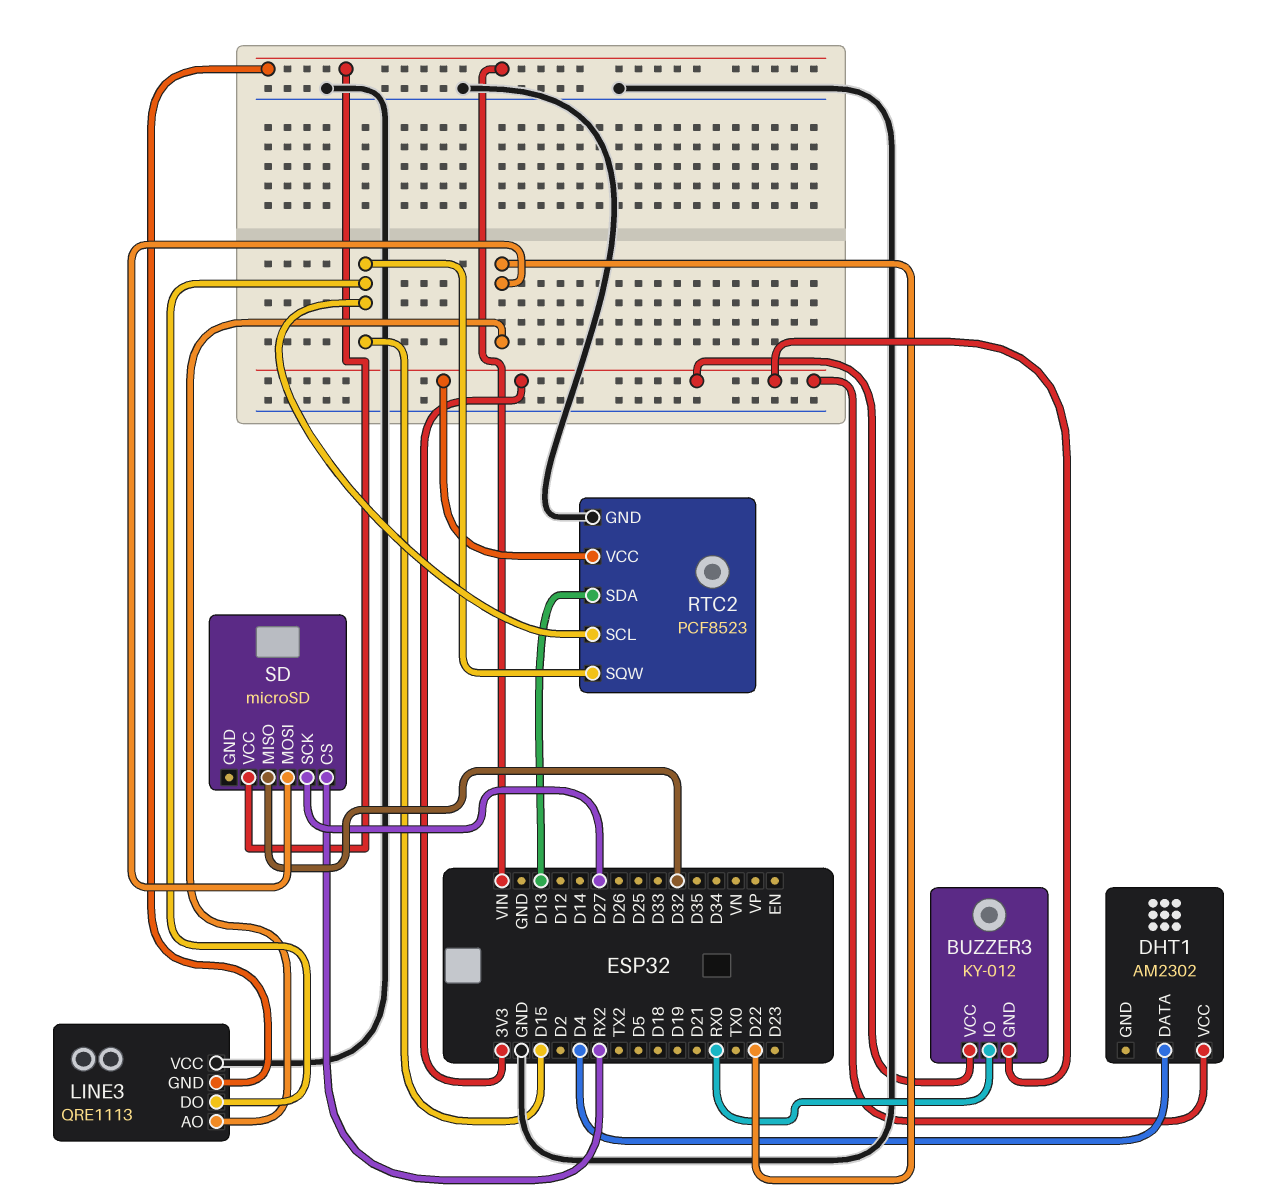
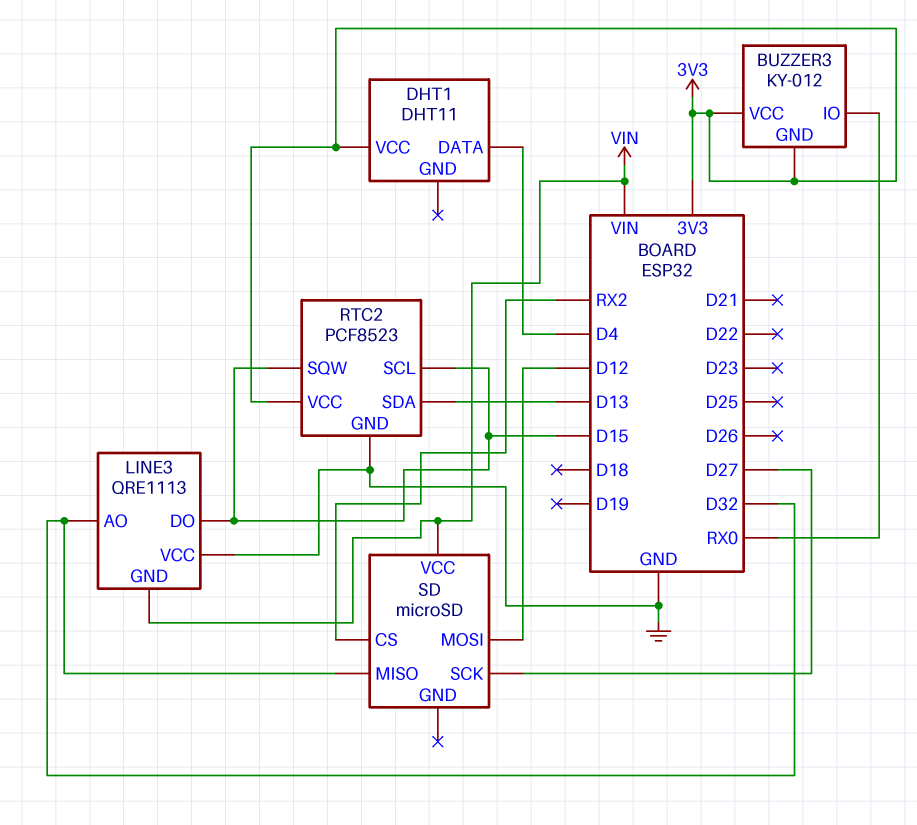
DHT1: AM2302 -> DHT11
LINE3 pin AO: D22 -> D32
SD pin MOSI: D22 -> D12

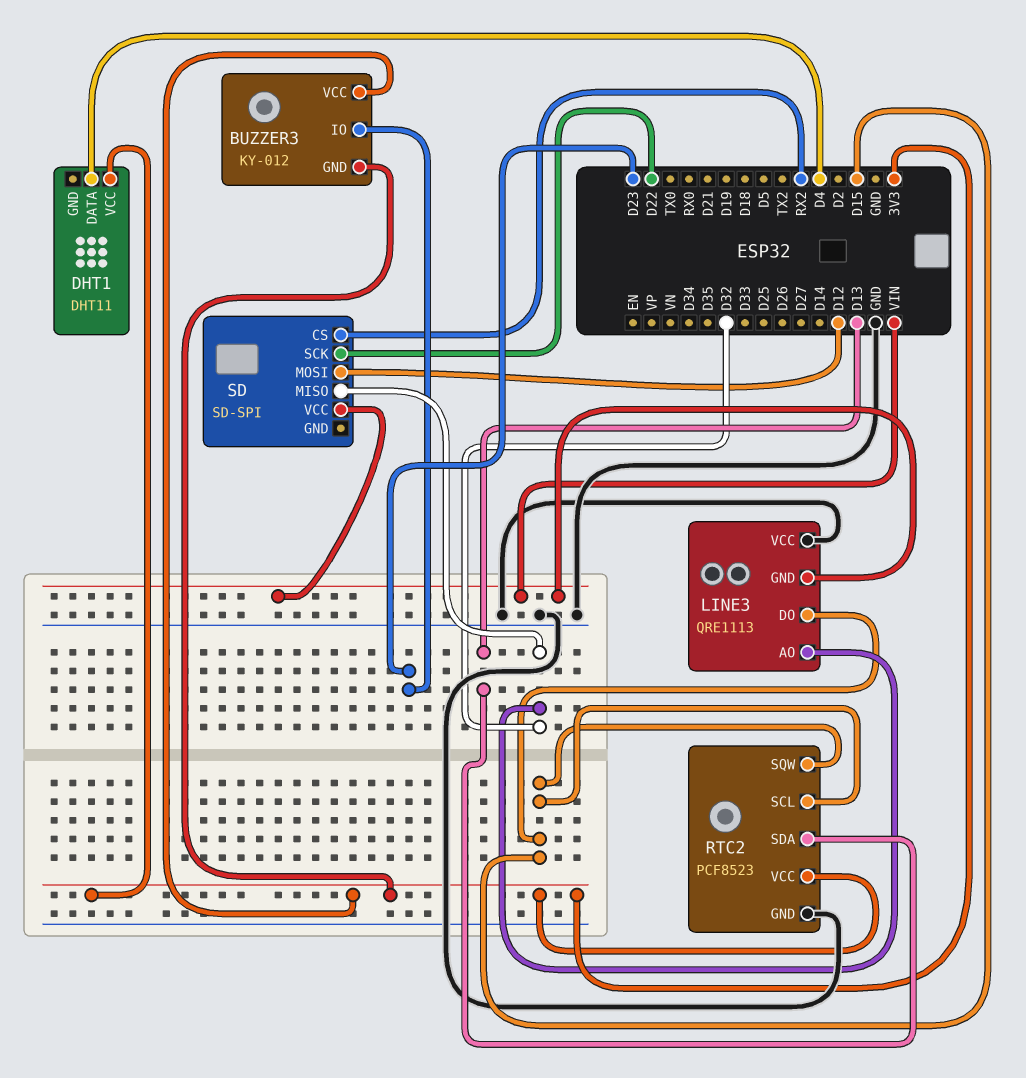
BUZZER3 pin IO: RX0 -> D23
SD: microSD -> SD-SPI
SD pin SCK: D27 -> D22

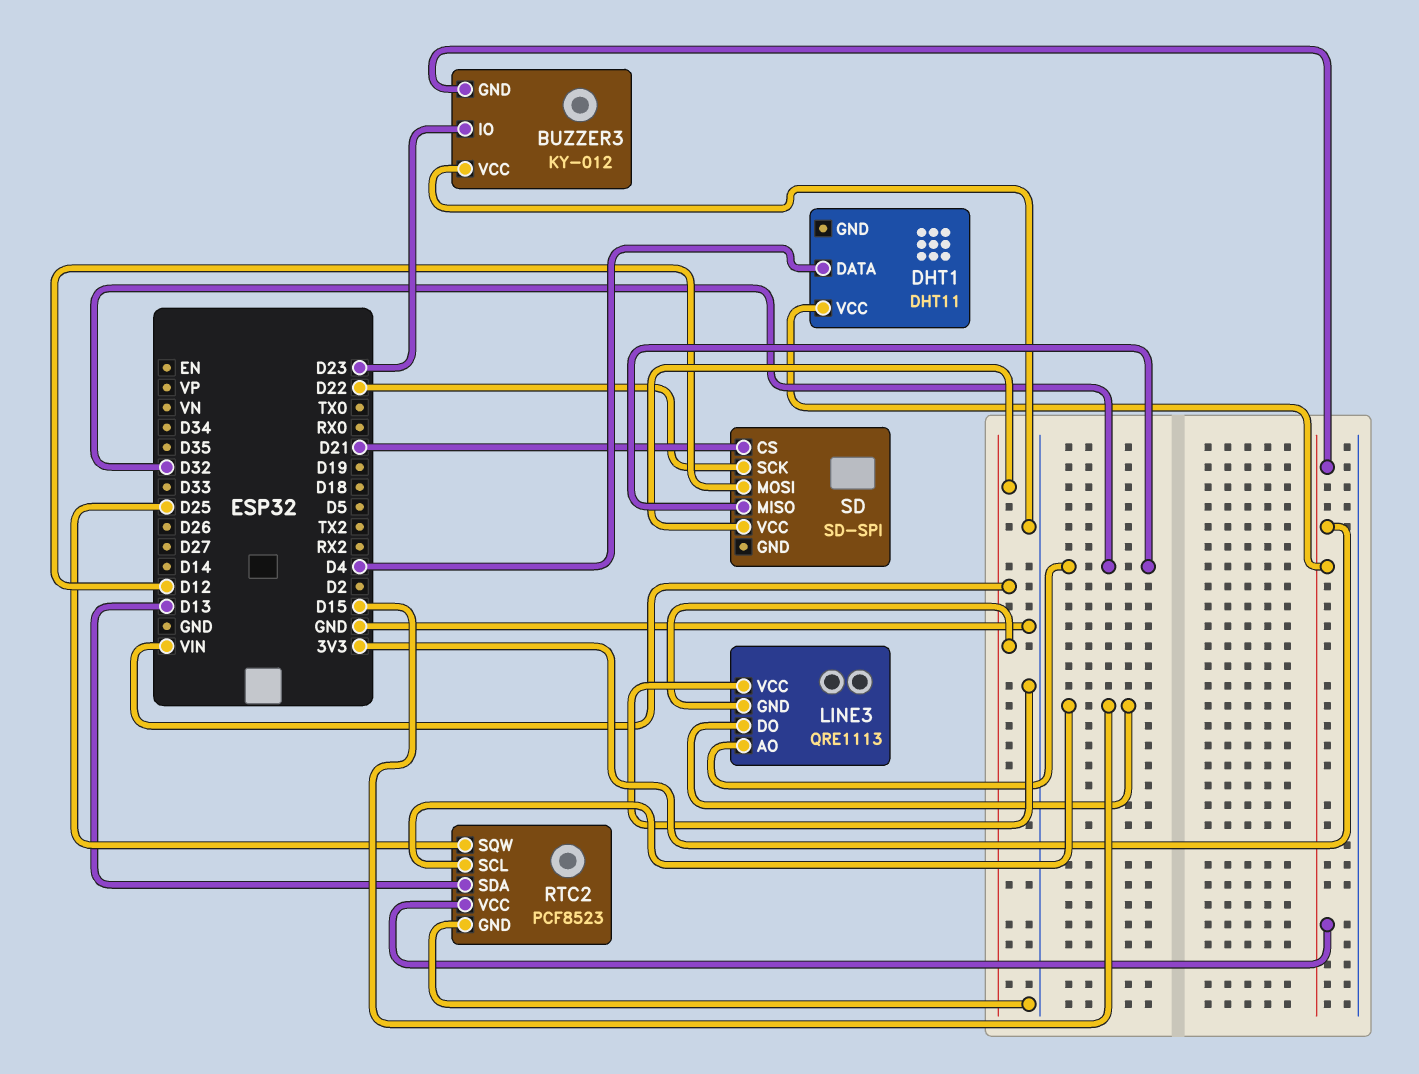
BUZZER3 pin VCC: 3V3 -> GND
RTC2 pin SQW: D15 -> D25
SD pin CS: RX2 -> D21

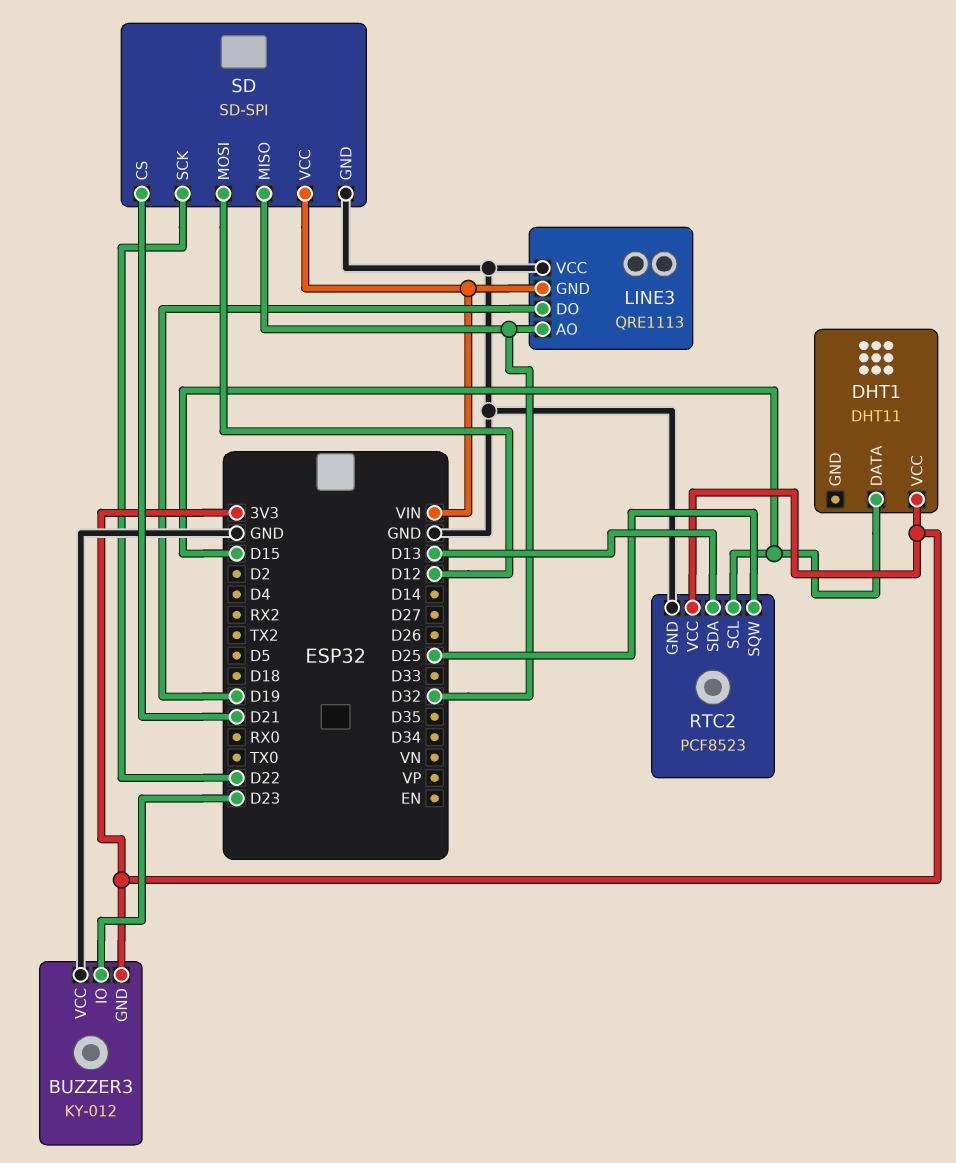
DHT1 pin DATA: D4 -> D15
LINE3 pin DO: D15 -> D19
SD pin GND: none -> GND

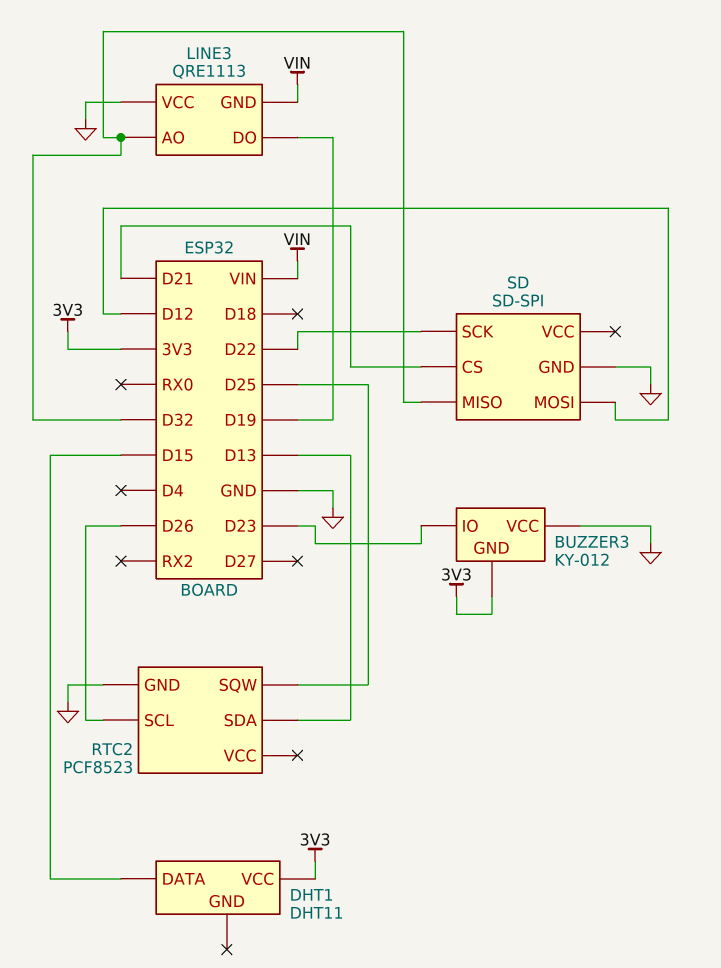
RTC2 pin SCL: D15 -> D26
RTC2 pin VCC: 3V3 -> none
SD pin VCC: VIN -> none

